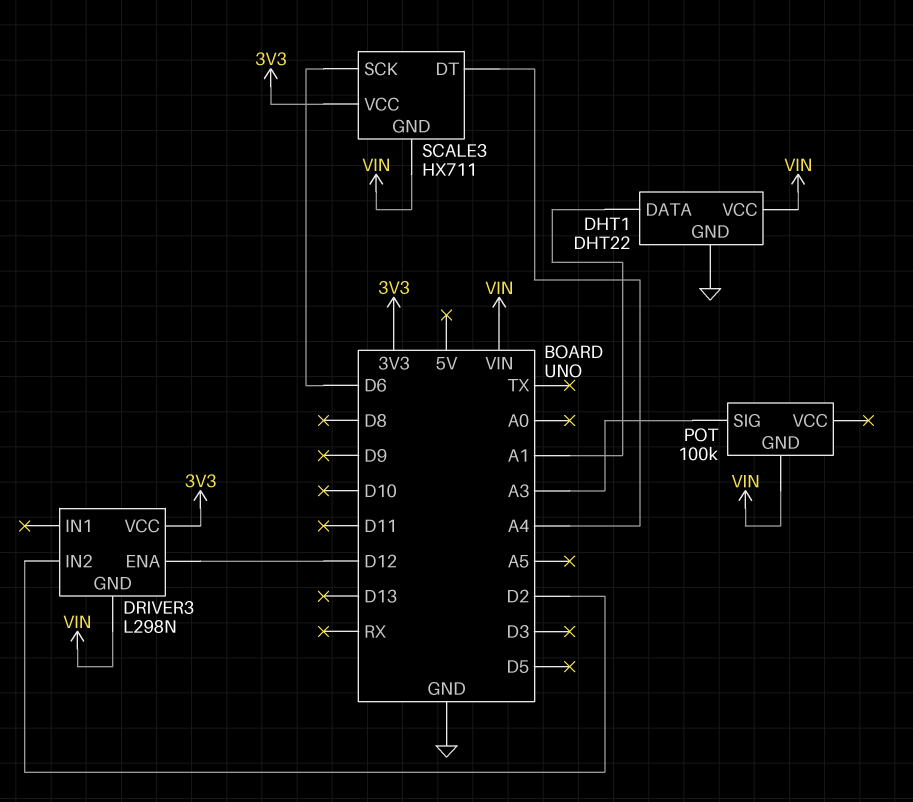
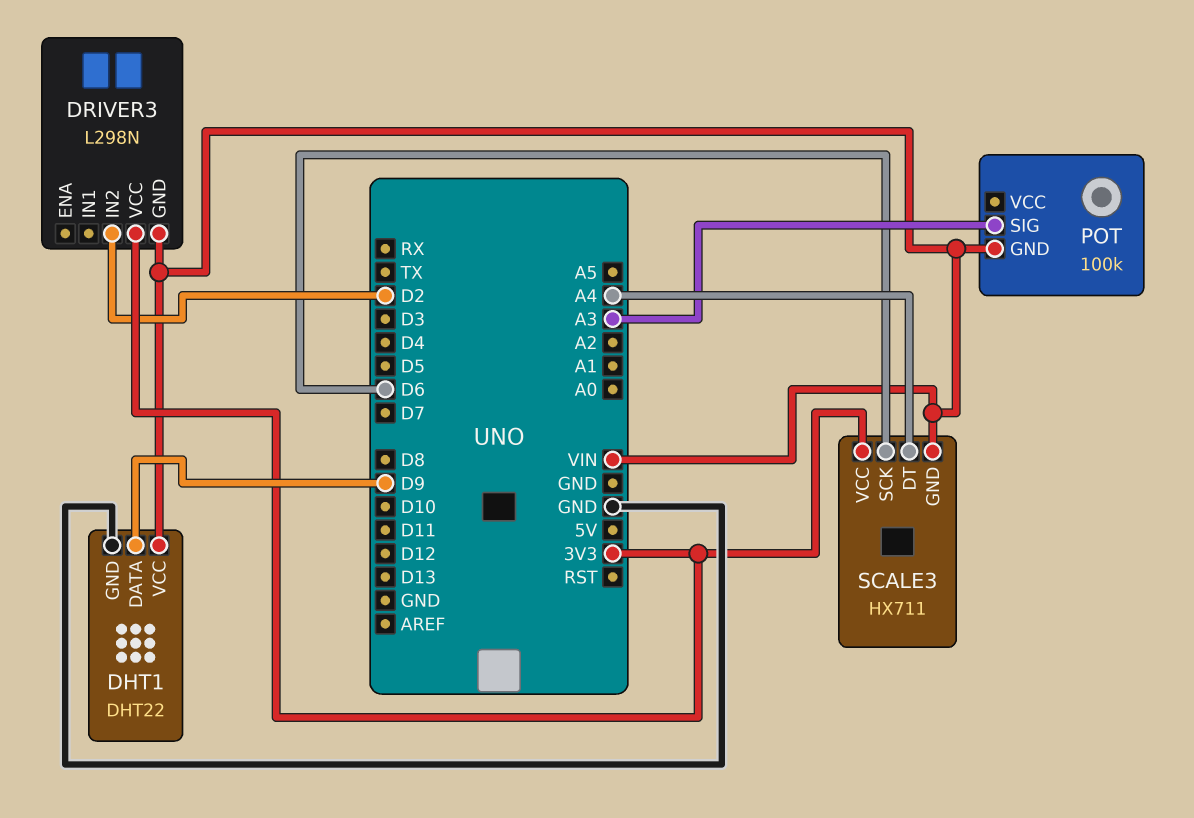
DHT1 pin DATA: A1 -> D9
DRIVER3 pin ENA: D12 -> none

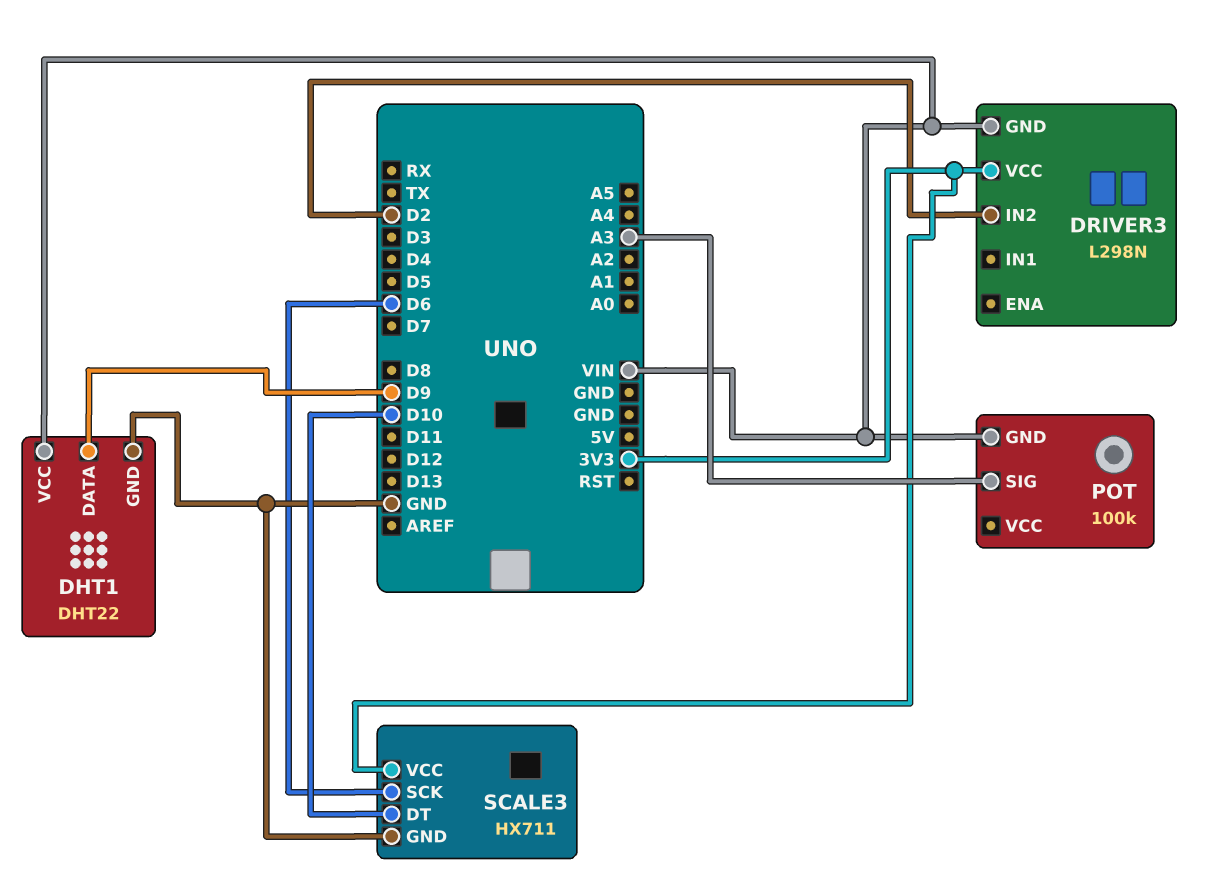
SCALE3 pin DT: A4 -> D10
SCALE3 pin GND: VIN -> GND

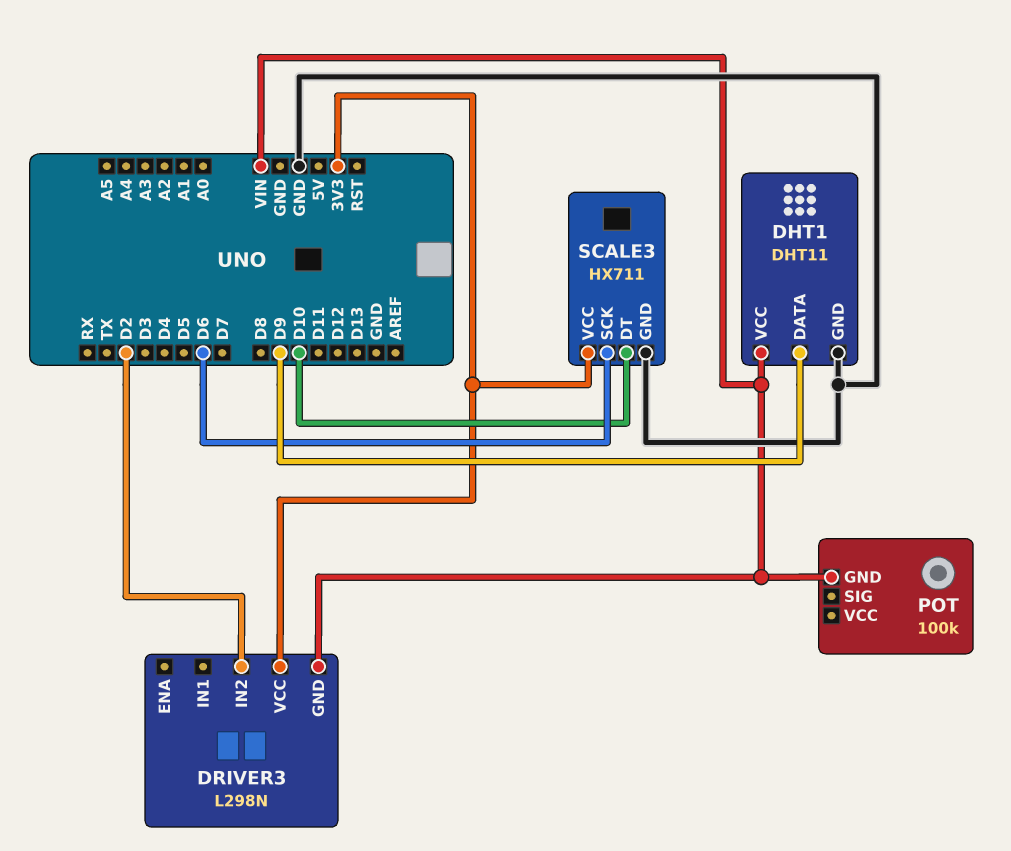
DHT1: DHT22 -> DHT11
POT pin SIG: A3 -> none

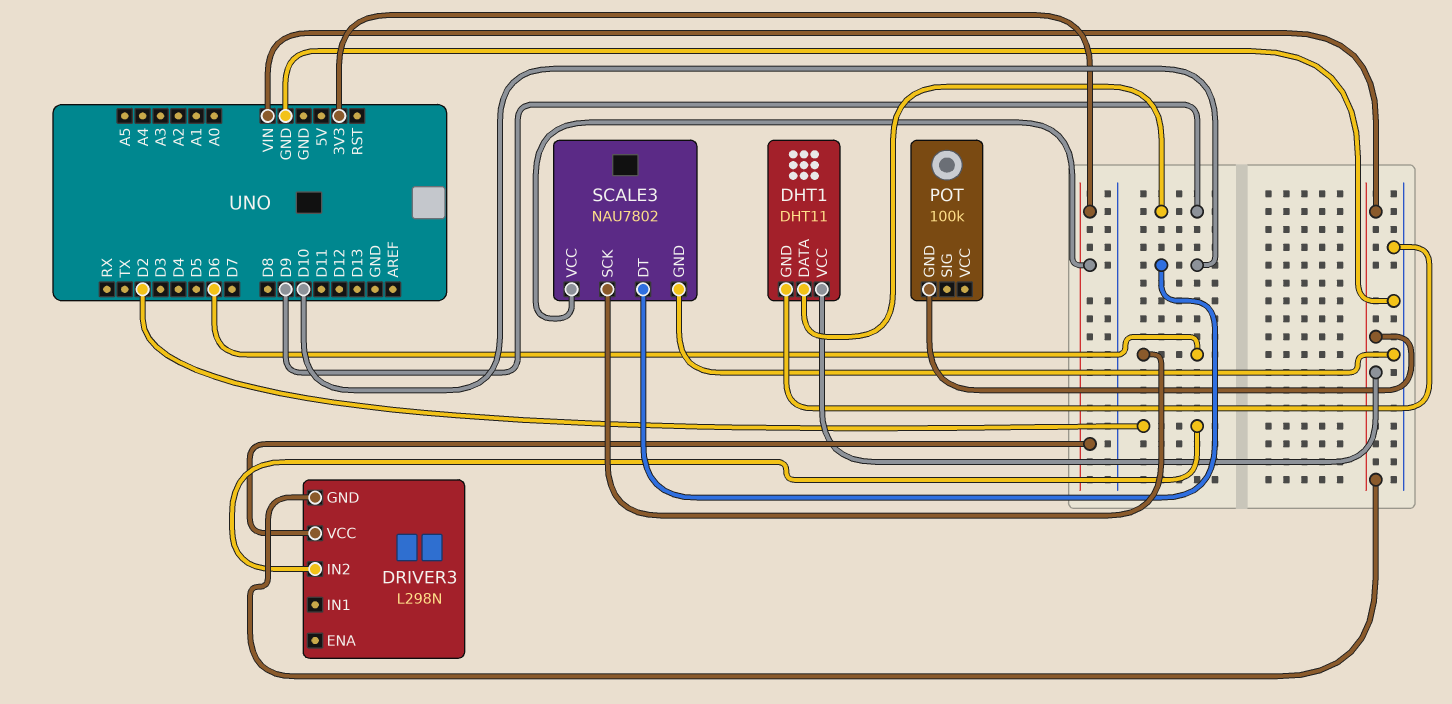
SCALE3: HX711 -> NAU7802

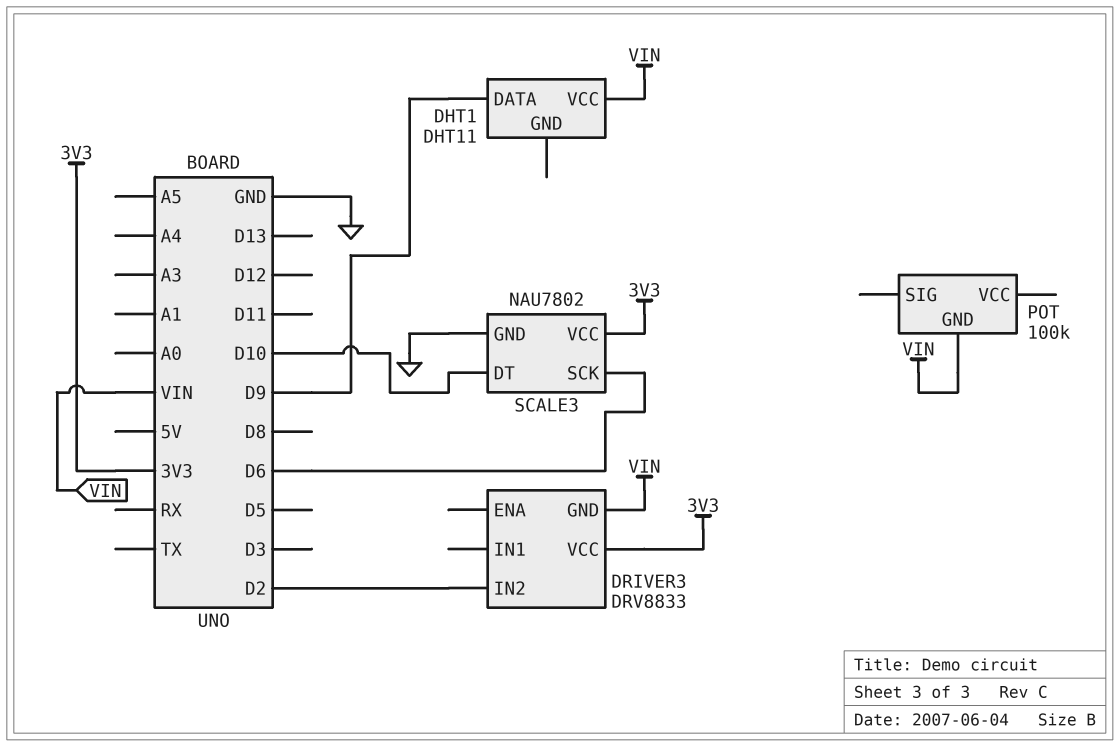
DHT1 pin GND: GND -> none
DRIVER3: L298N -> DRV8833

